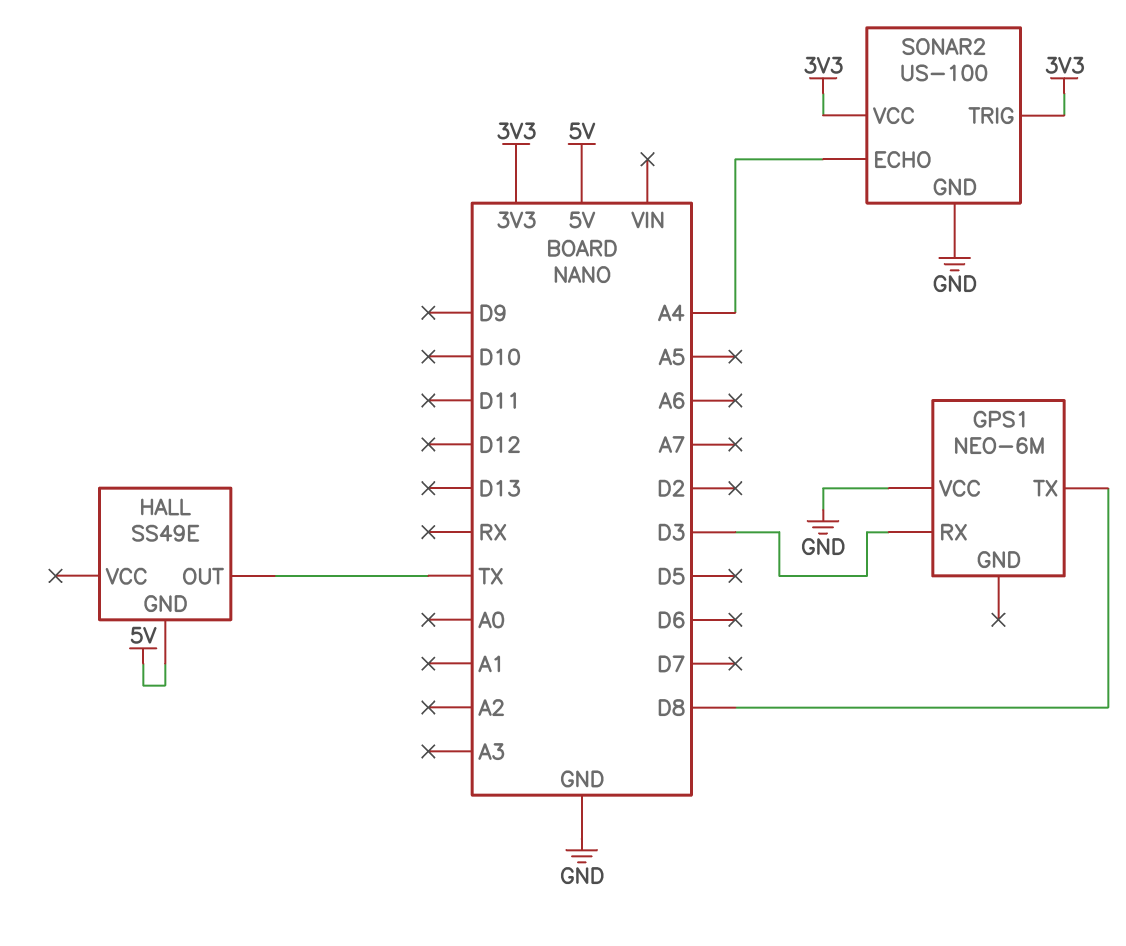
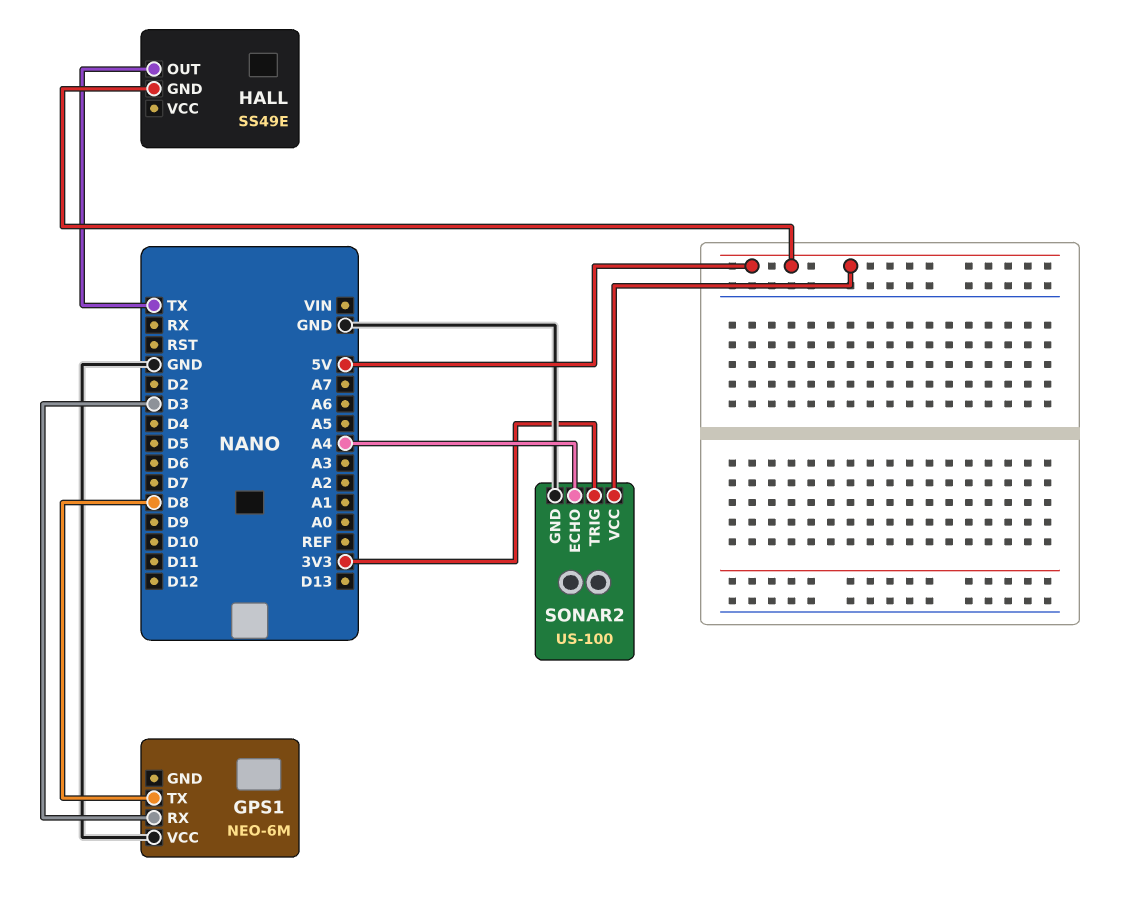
SONAR2 pin VCC: 3V3 -> 5V

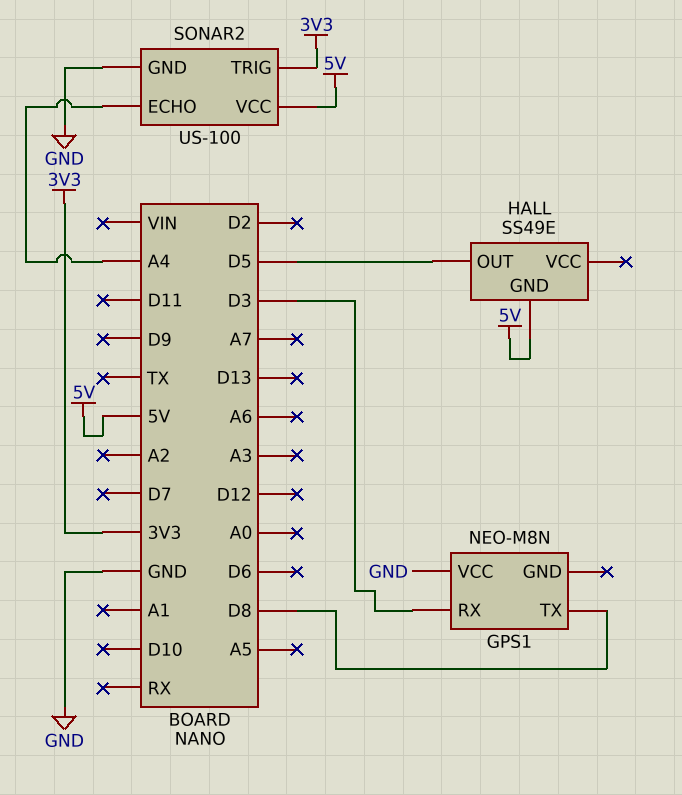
GPS1: NEO-6M -> NEO-M8N
HALL pin OUT: TX -> D5

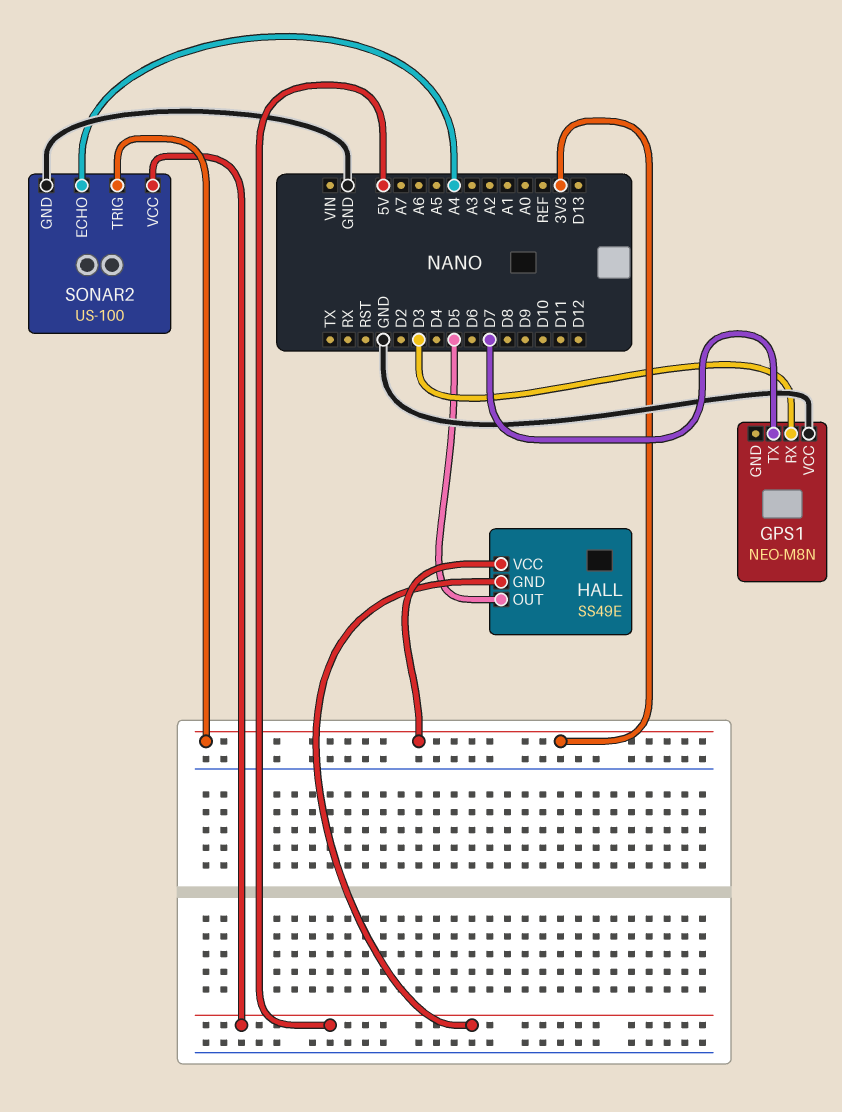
GPS1 pin TX: D8 -> D7
HALL pin VCC: none -> 3V3

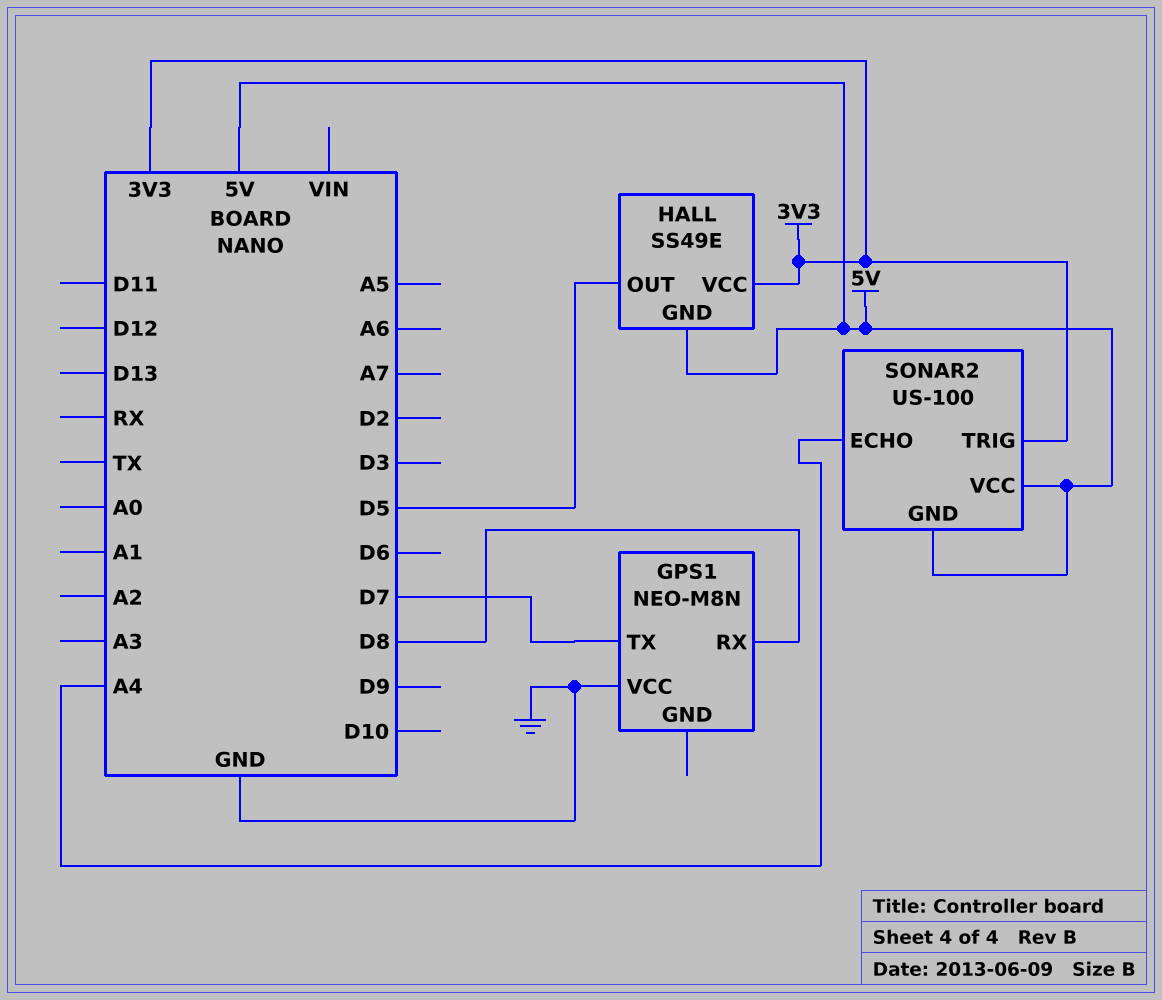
GPS1 pin RX: D3 -> D8
SONAR2 pin GND: GND -> 5V

